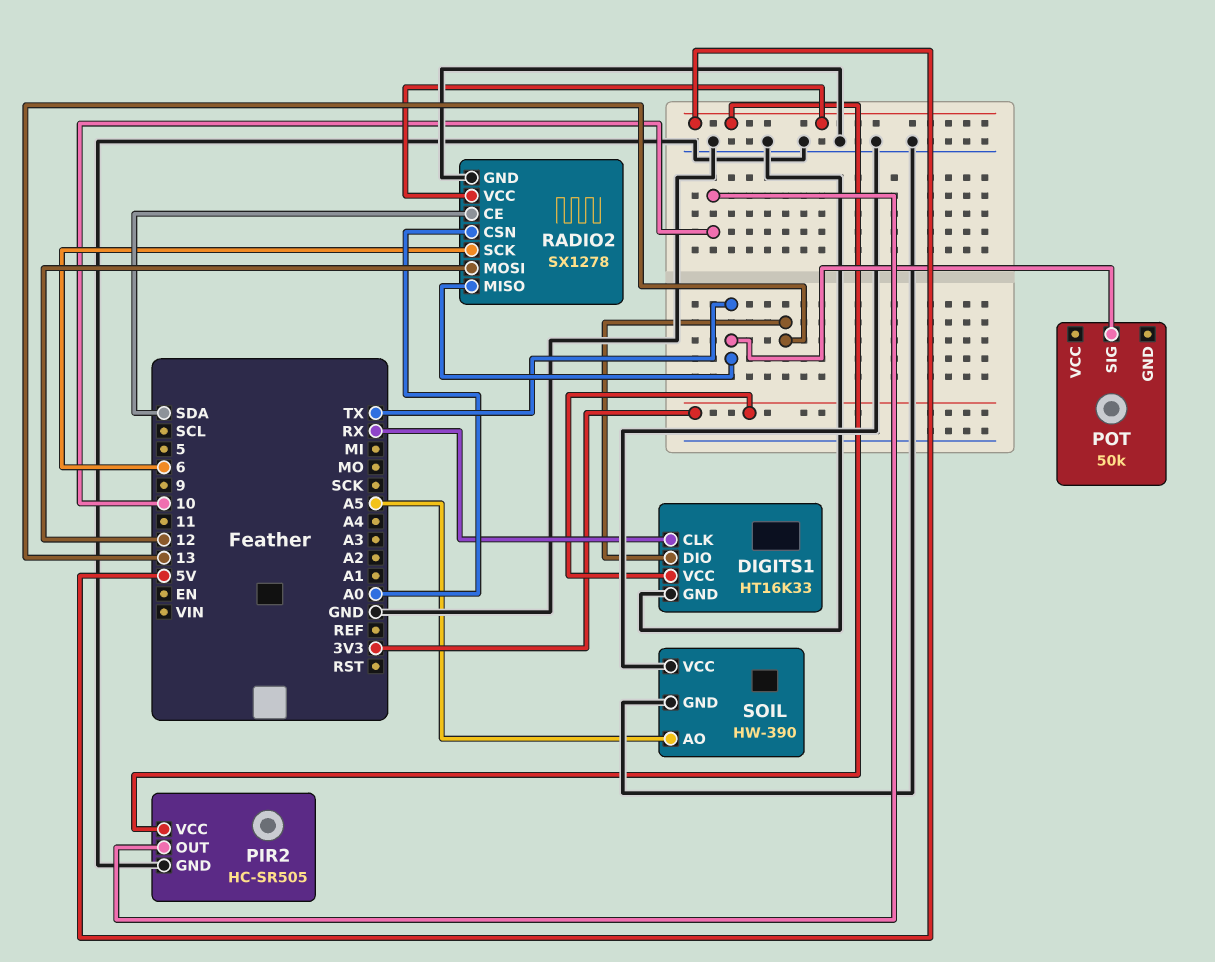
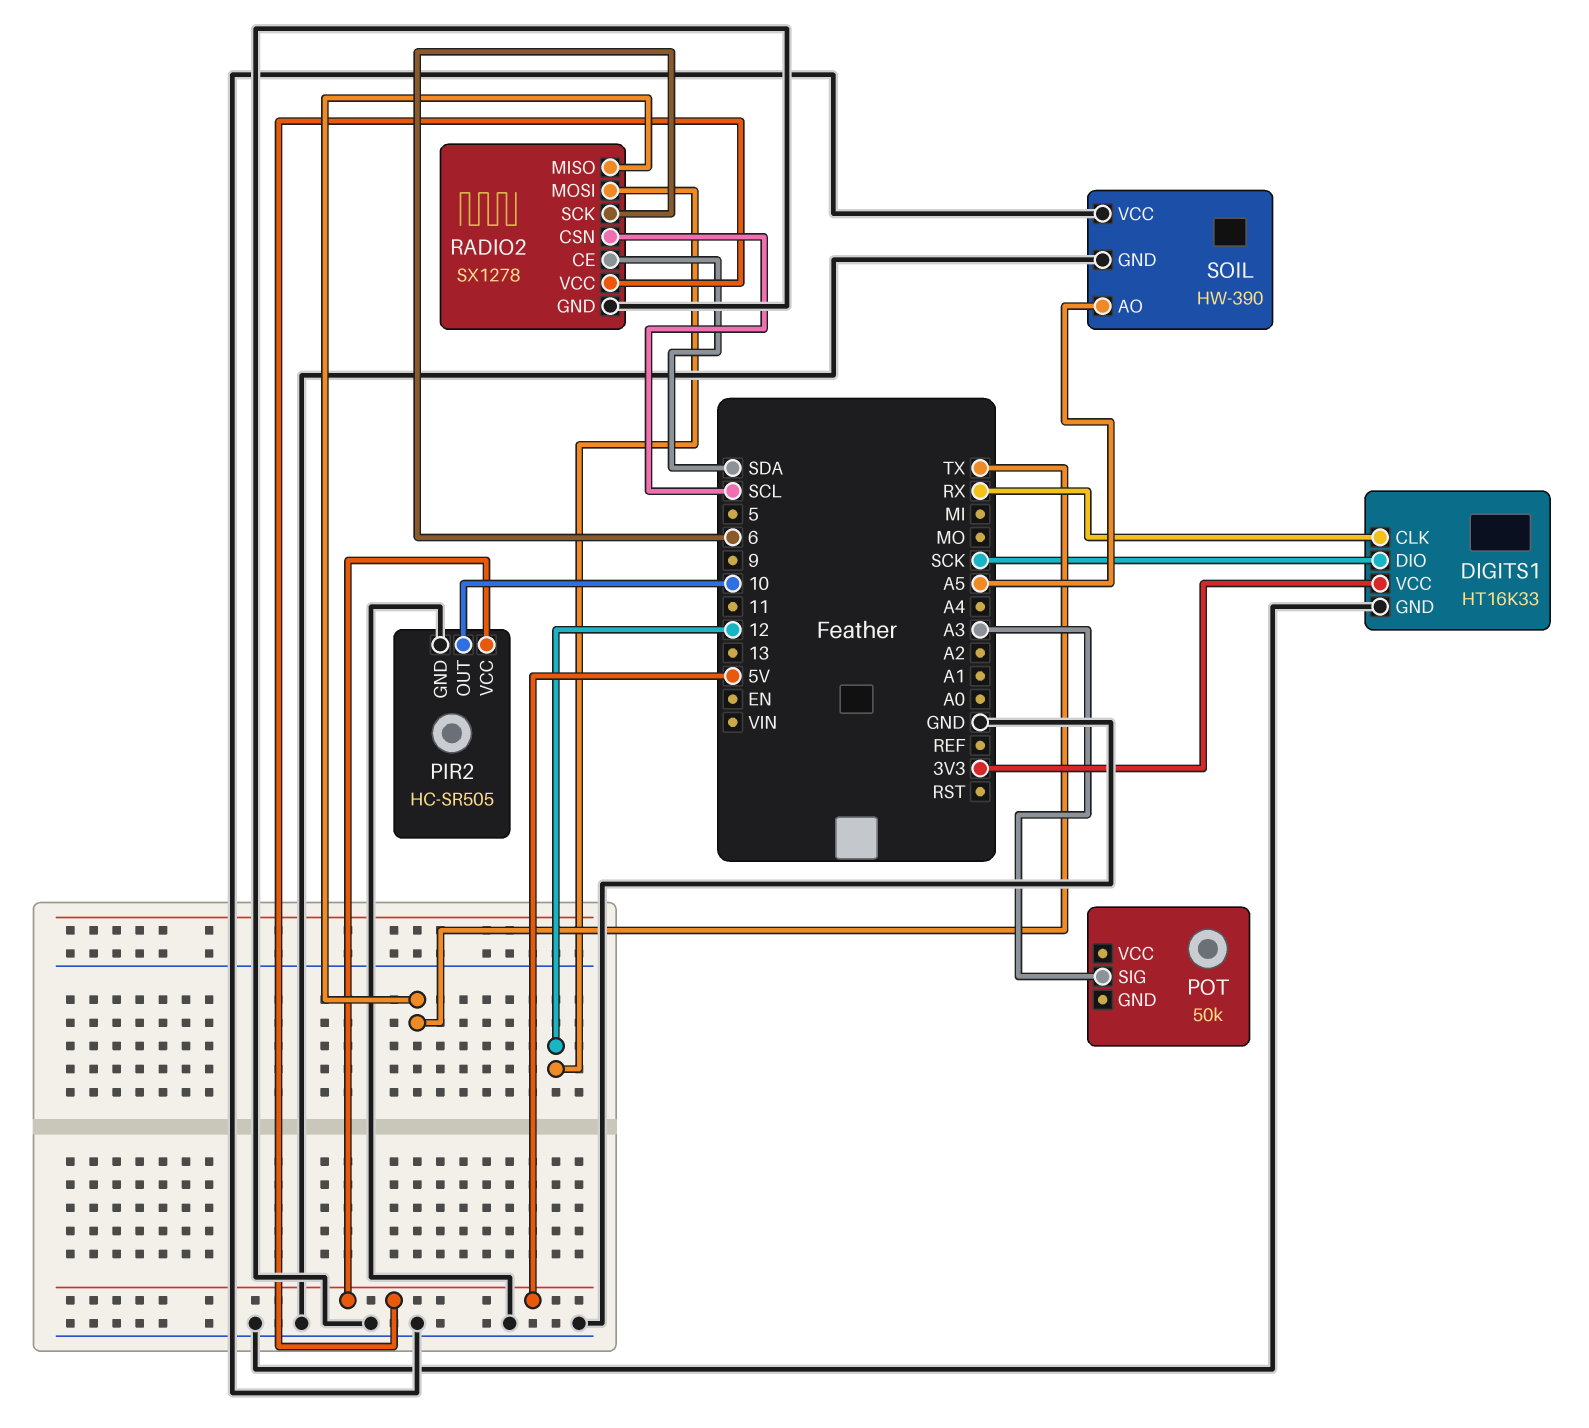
DIGITS1 pin DIO: 13 -> SCK
POT pin SIG: TX -> A3
RADIO2 pin CSN: A0 -> SCL

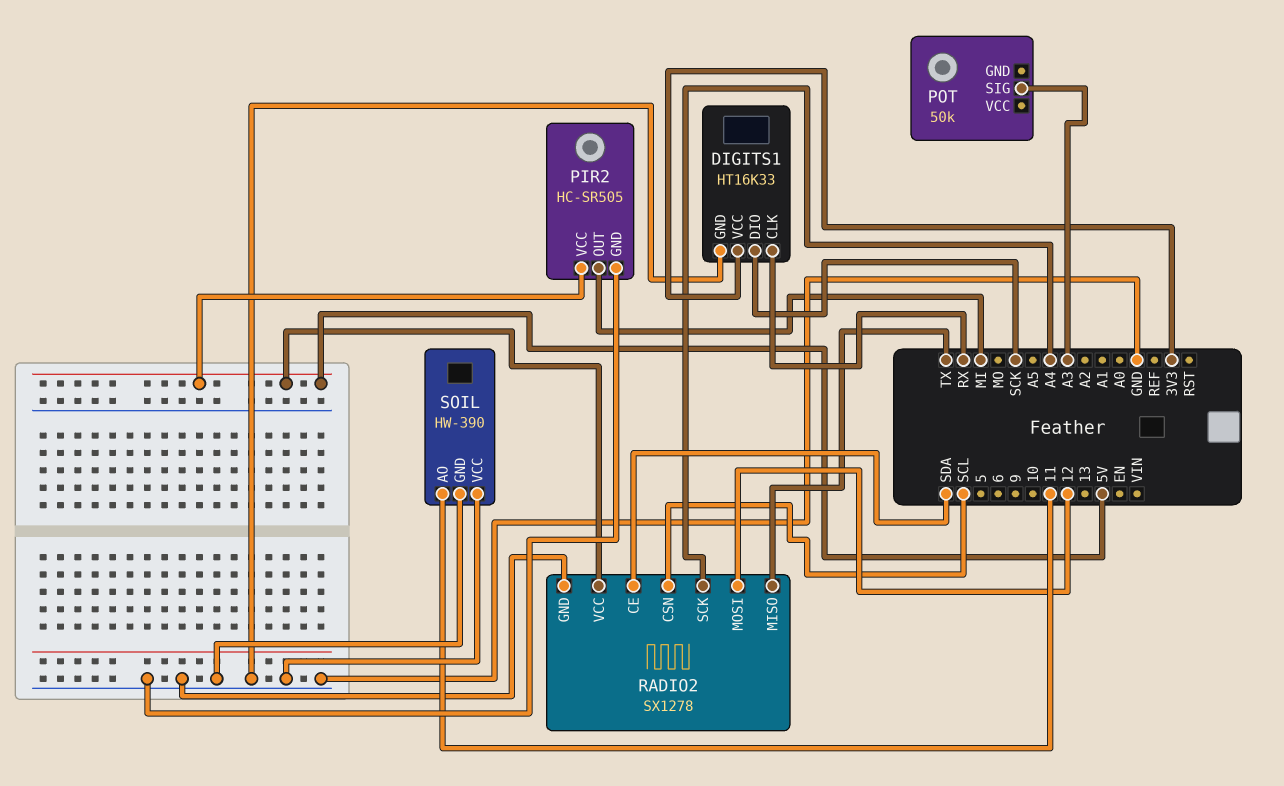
PIR2 pin OUT: 10 -> MI
RADIO2 pin SCK: 6 -> A4
SOIL pin AO: A5 -> 11

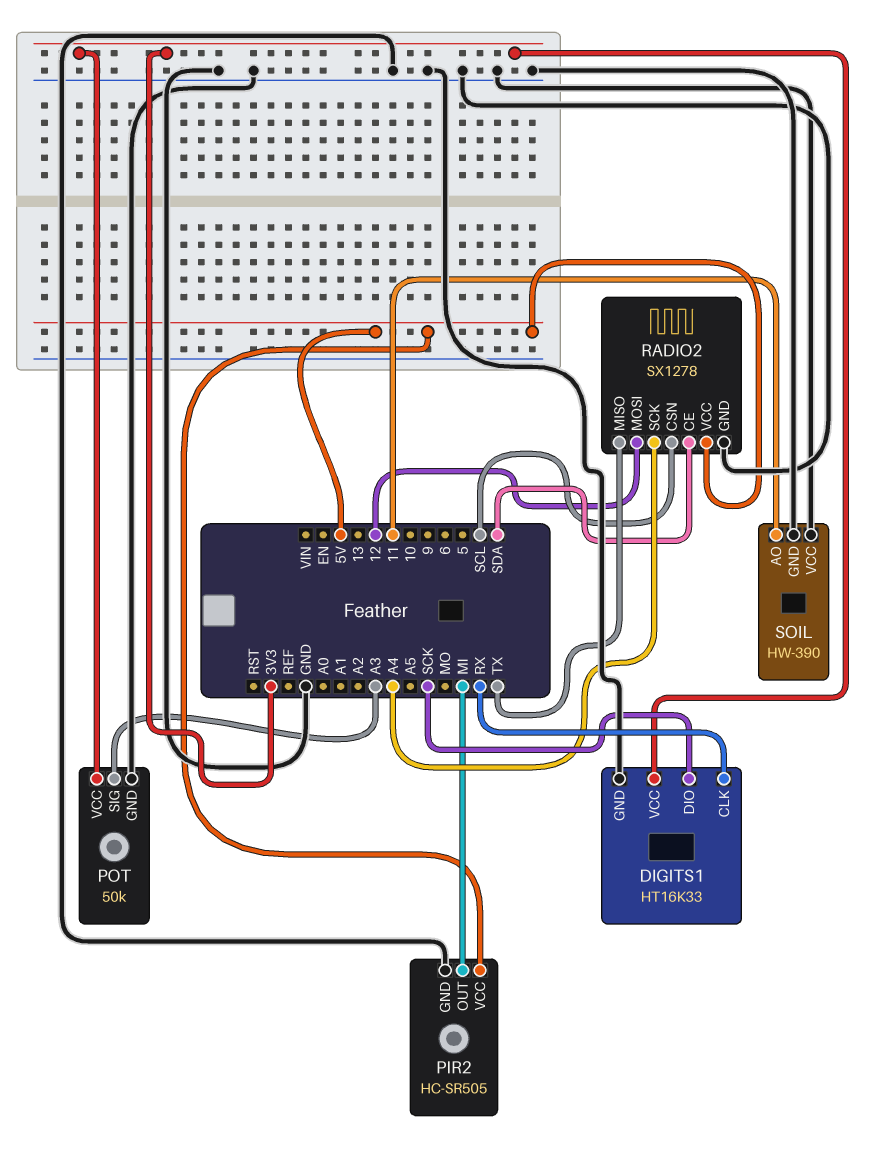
POT pin GND: none -> GND
POT pin VCC: none -> 3V3

